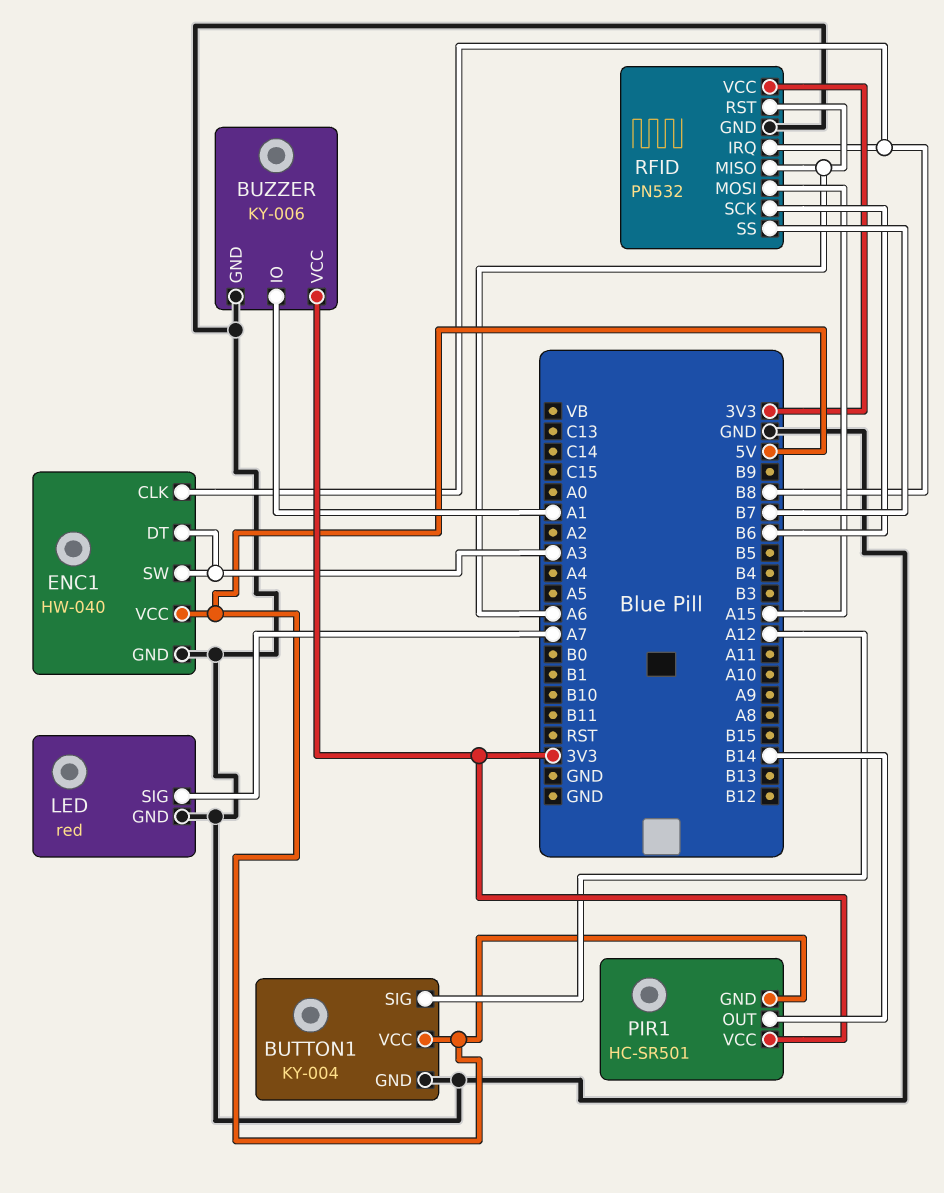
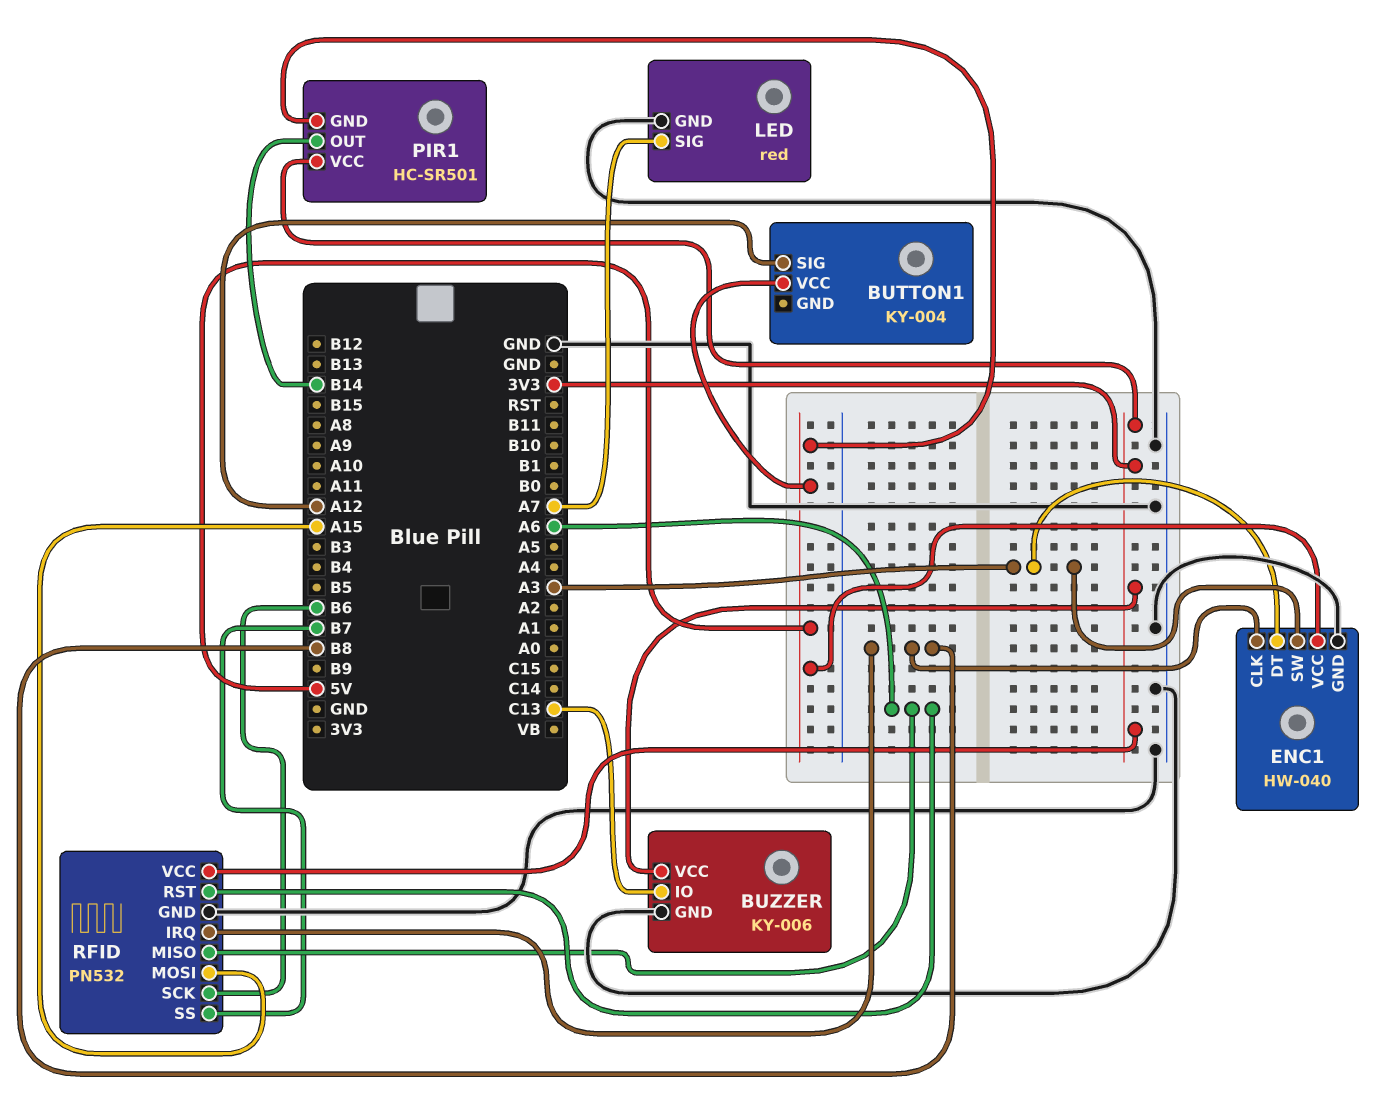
BUTTON1 pin GND: GND -> none
BUZZER pin IO: A1 -> C13

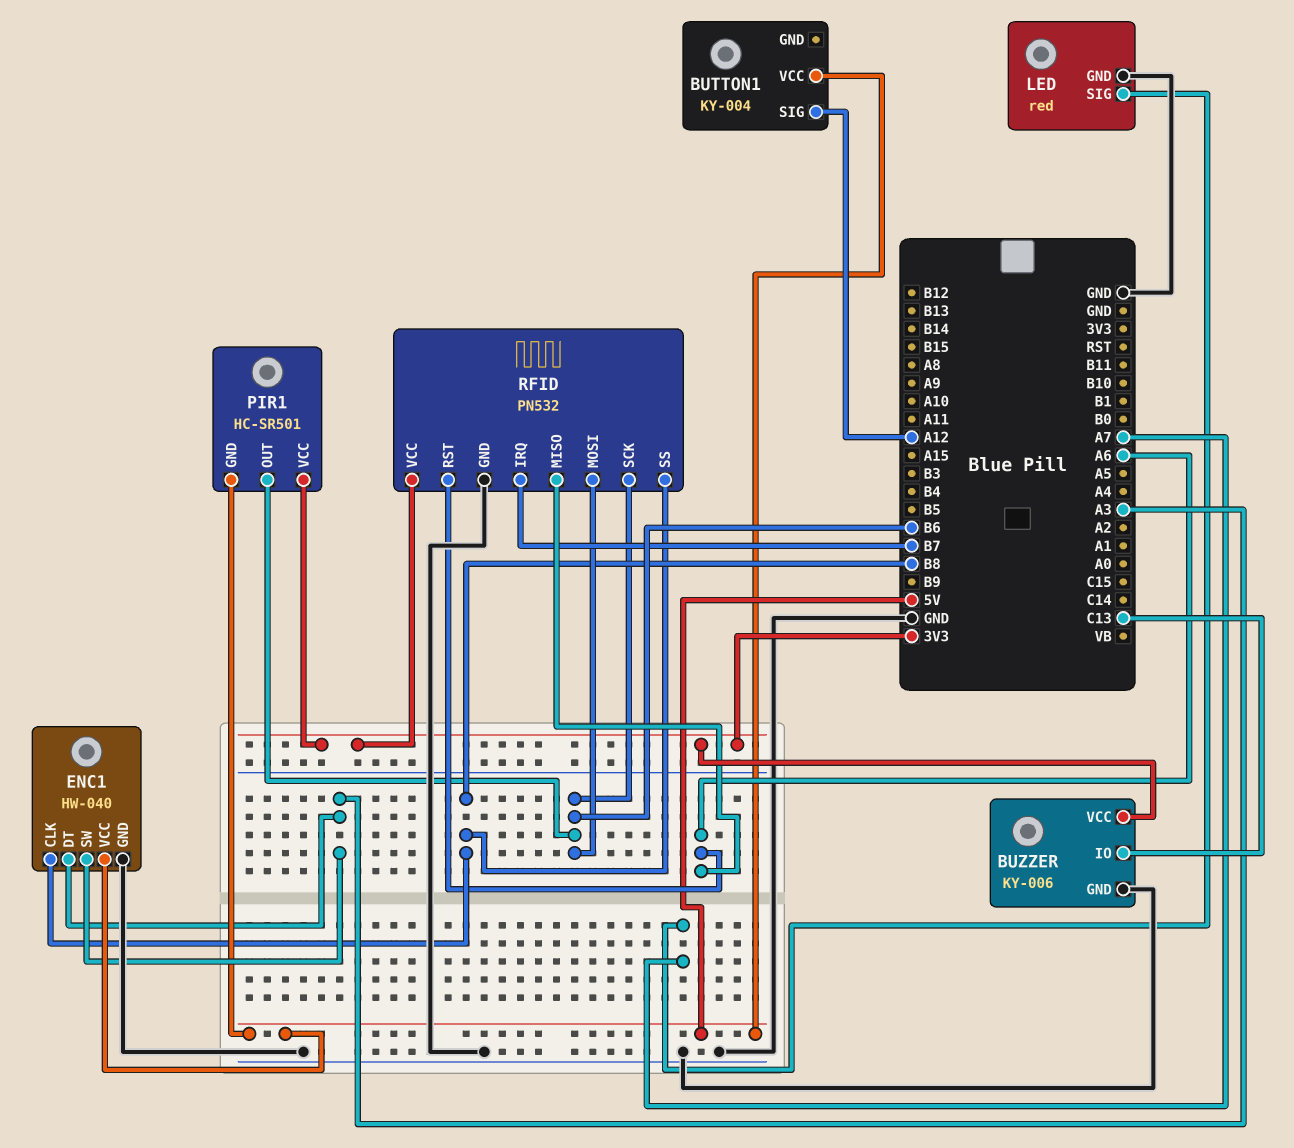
PIR1 pin OUT: B14 -> B6
RFID pin IRQ: B8 -> B7
RFID pin MOSI: A15 -> B6
RFID pin SS: B7 -> B8

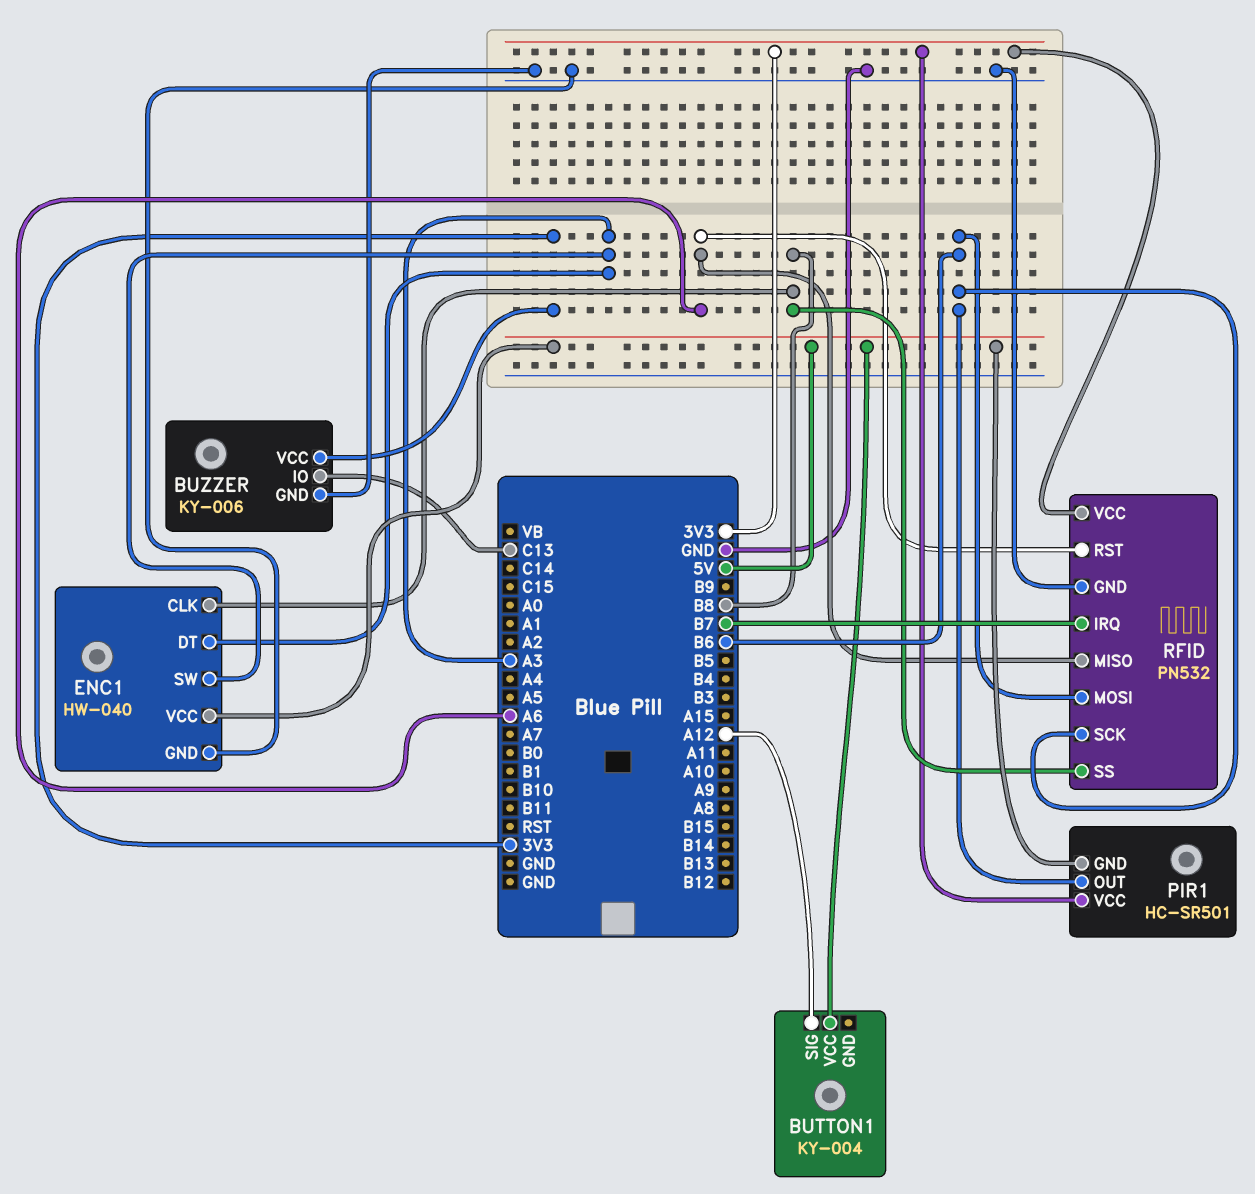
LED: red -> none
LED pin GND: GND -> none
LED pin SIG: A7 -> none

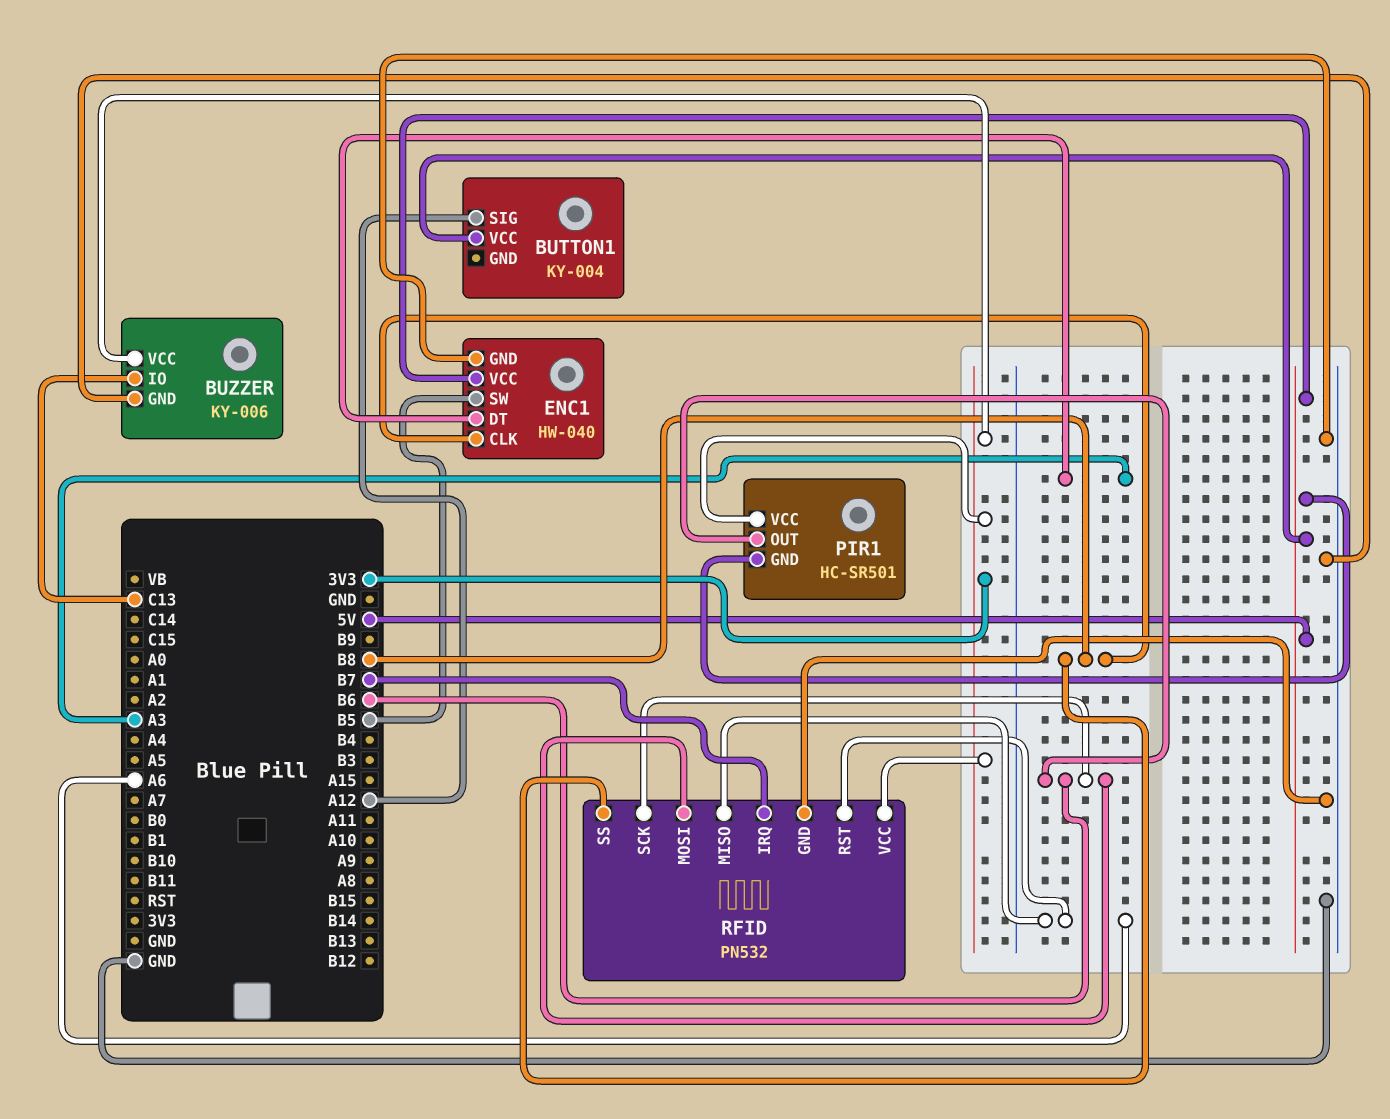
ENC1 pin SW: A3 -> B5

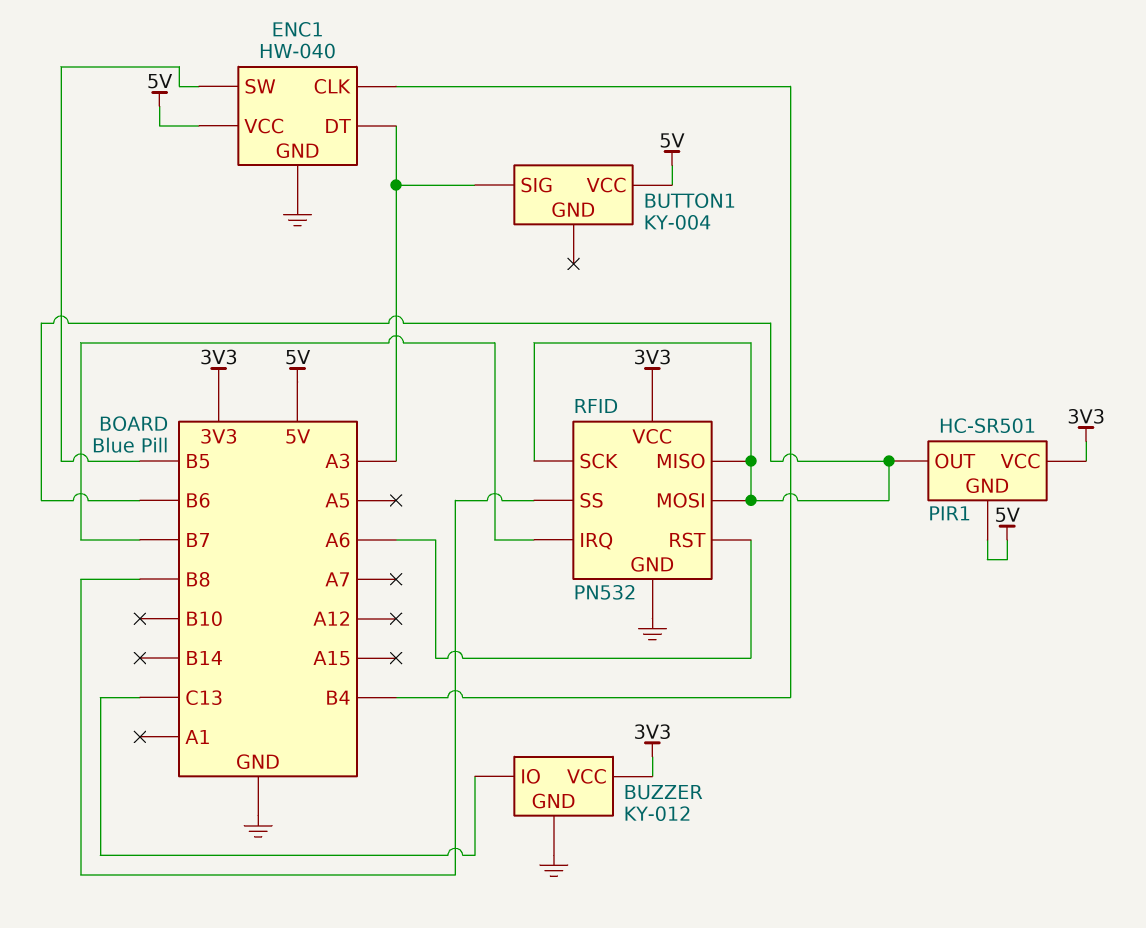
BUTTON1 pin SIG: A12 -> A3
BUZZER: KY-006 -> KY-012
ENC1 pin CLK: B8 -> B4
RFID pin MISO: A6 -> B6

